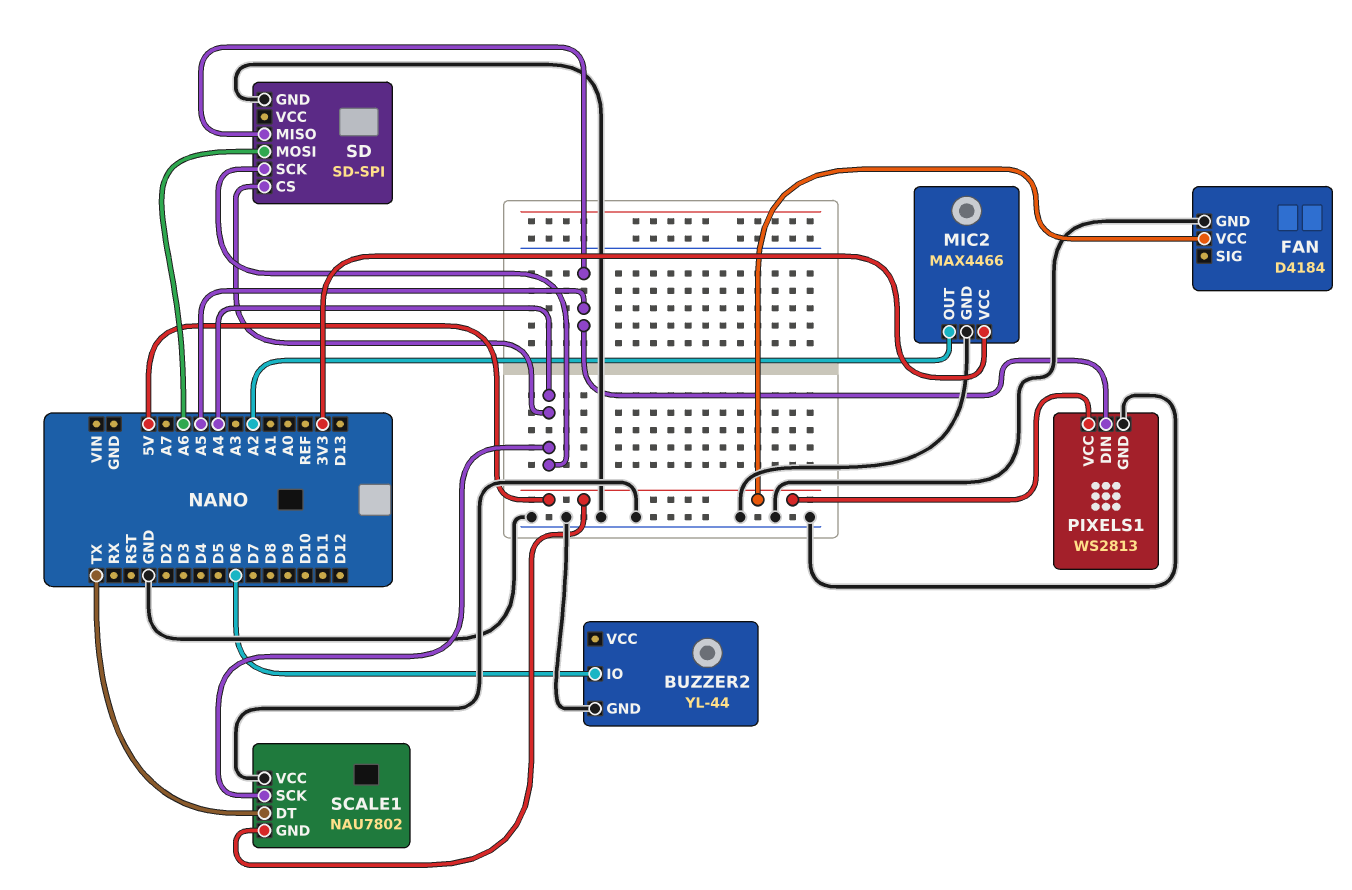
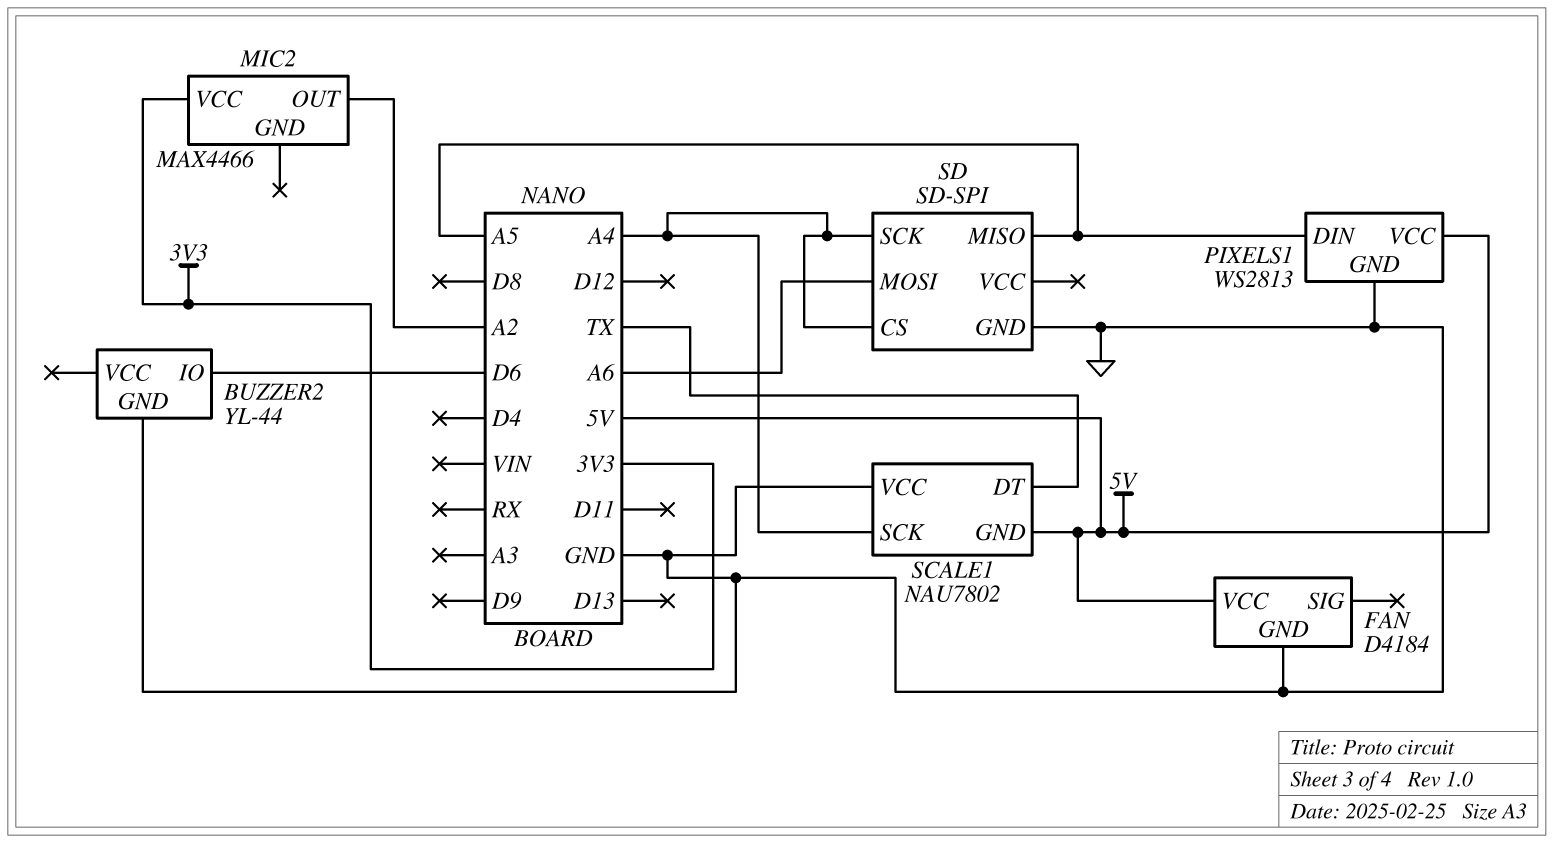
MIC2 pin GND: GND -> none

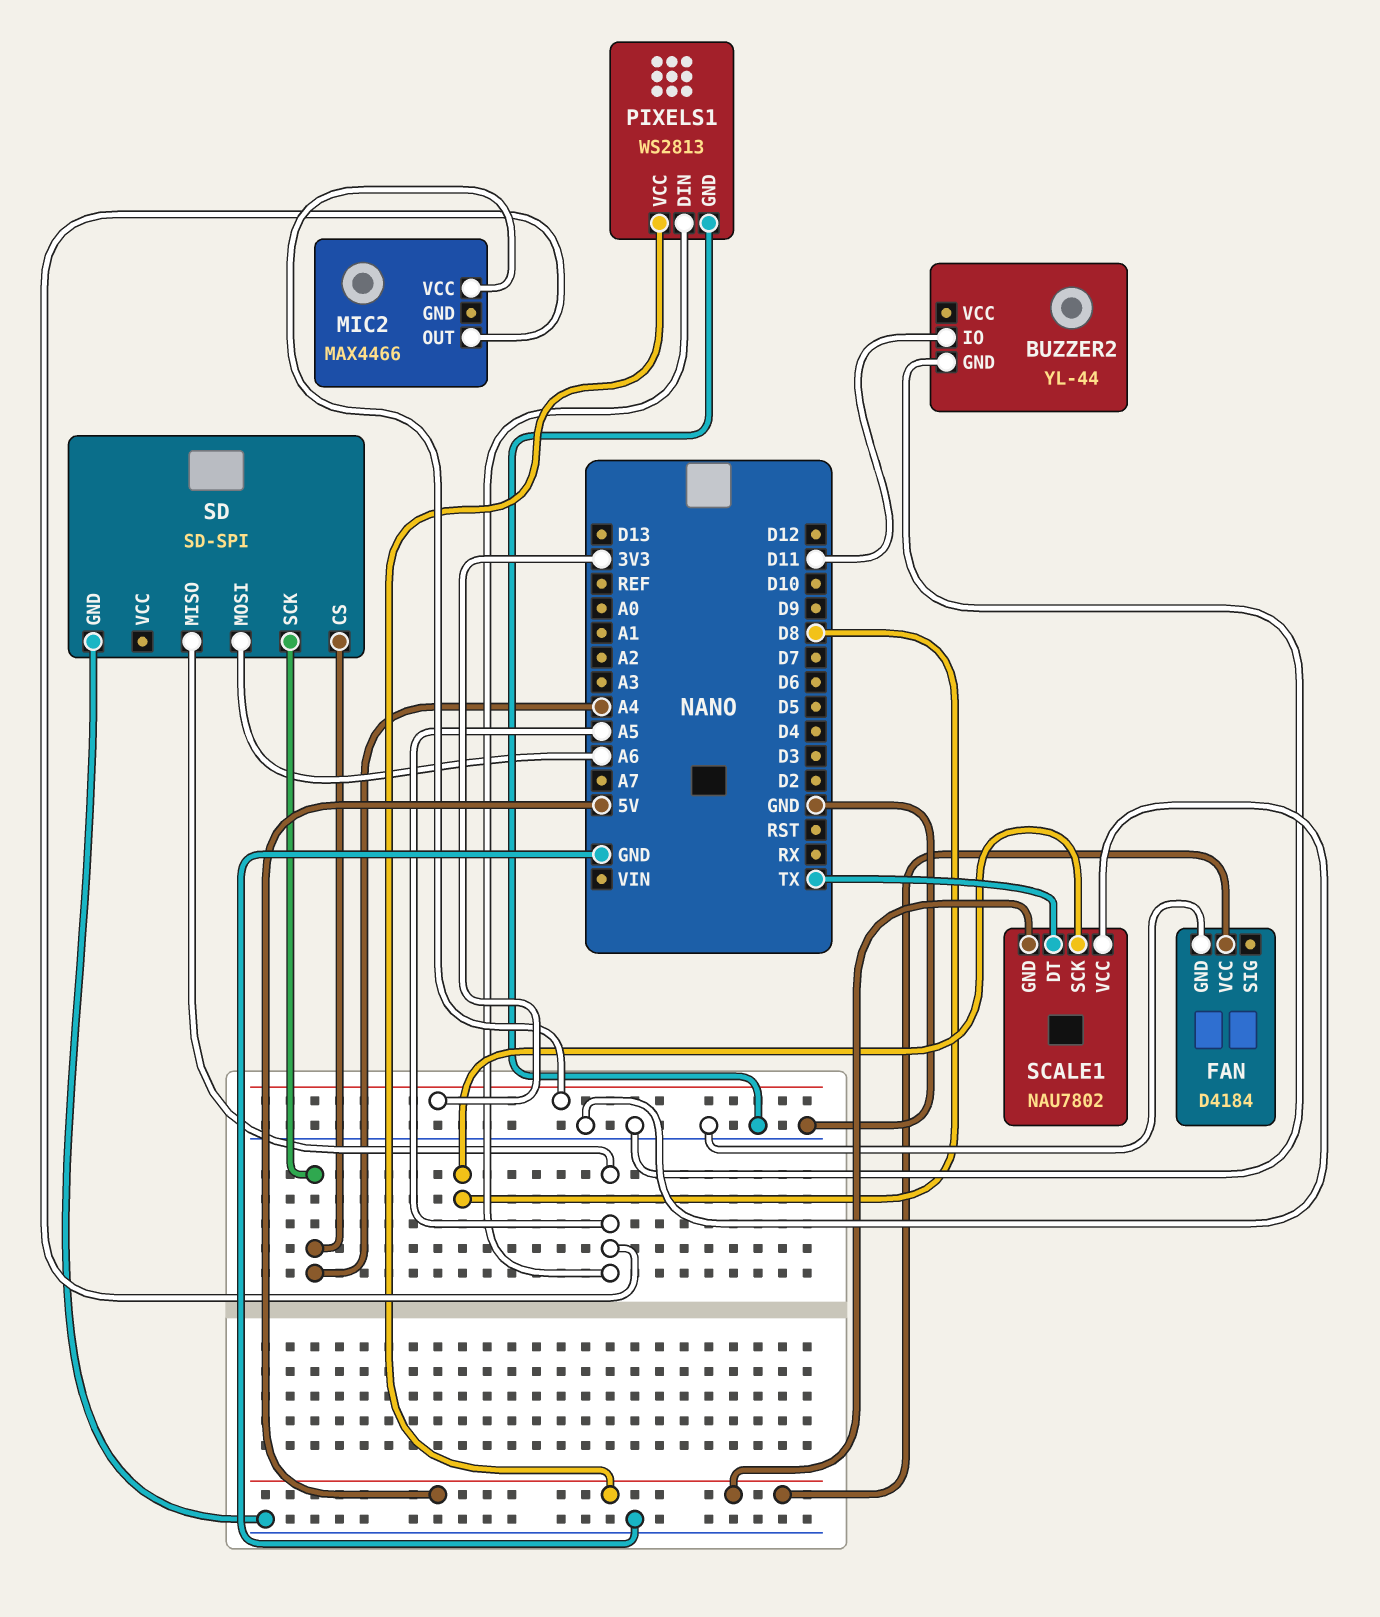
BUZZER2 pin IO: D6 -> D11
MIC2 pin OUT: A2 -> A5
SCALE1 pin SCK: A4 -> D8

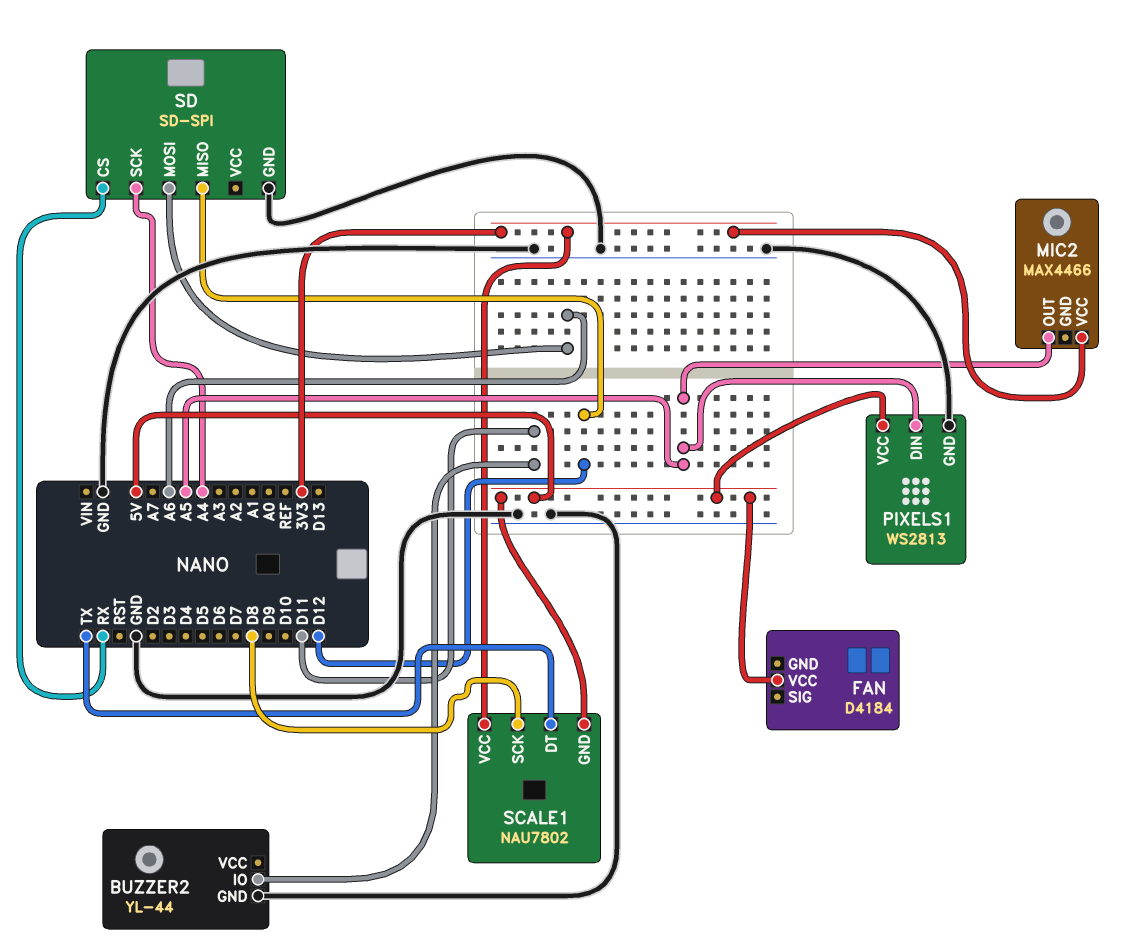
FAN pin GND: GND -> none
SCALE1 pin VCC: GND -> 3V3
SD pin CS: A4 -> RX
SD pin MISO: A5 -> D12

